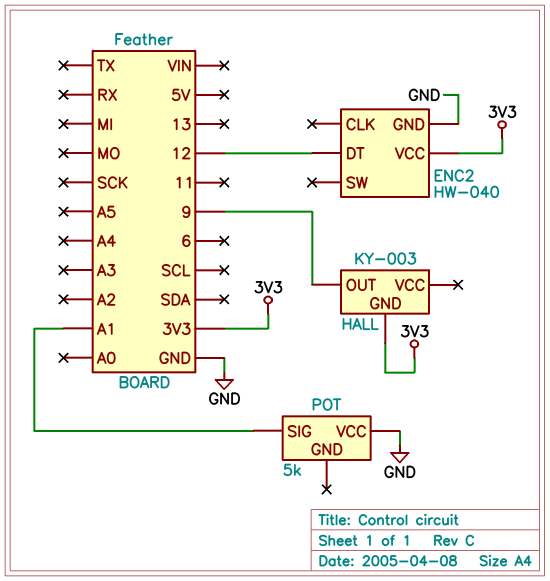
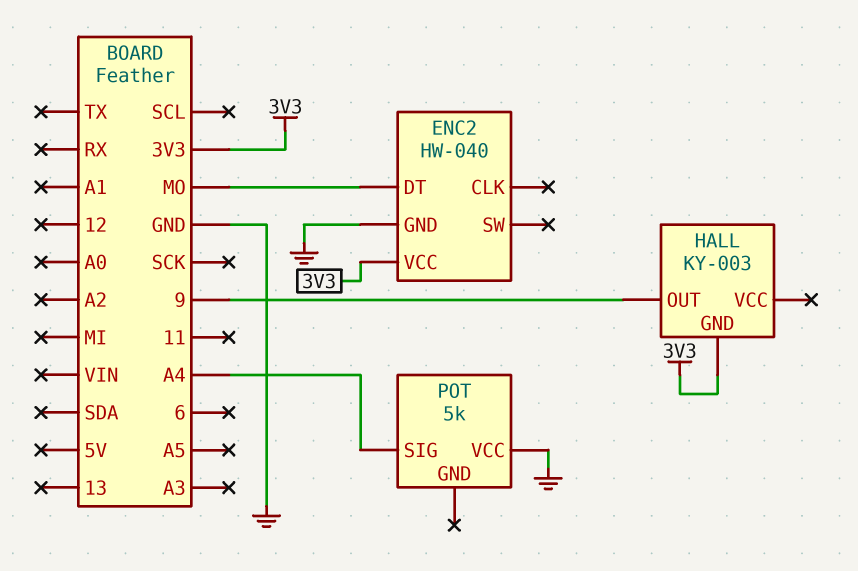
ENC2 pin DT: 12 -> MO
POT pin SIG: A1 -> A4

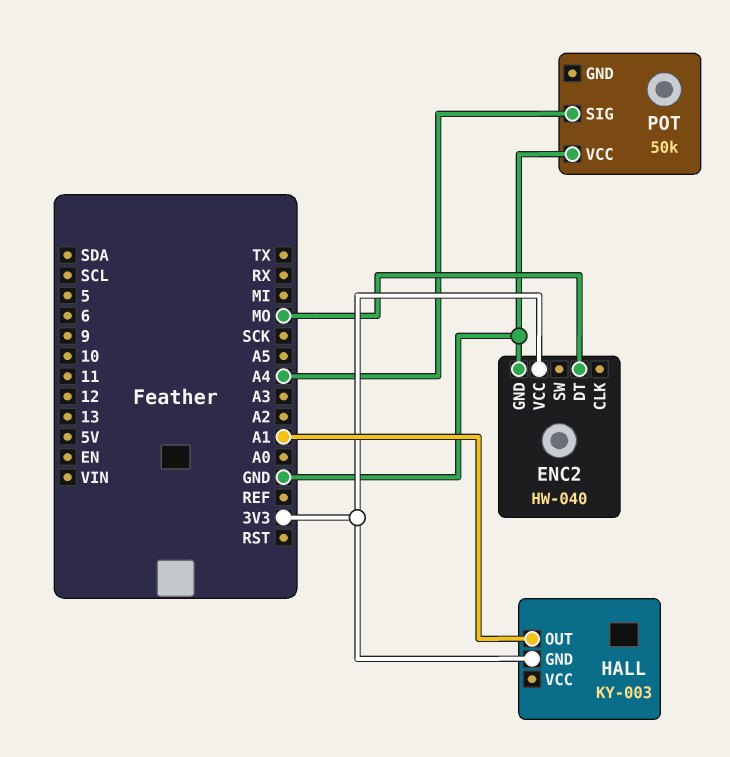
HALL pin OUT: 9 -> A1
POT: 5k -> 50k

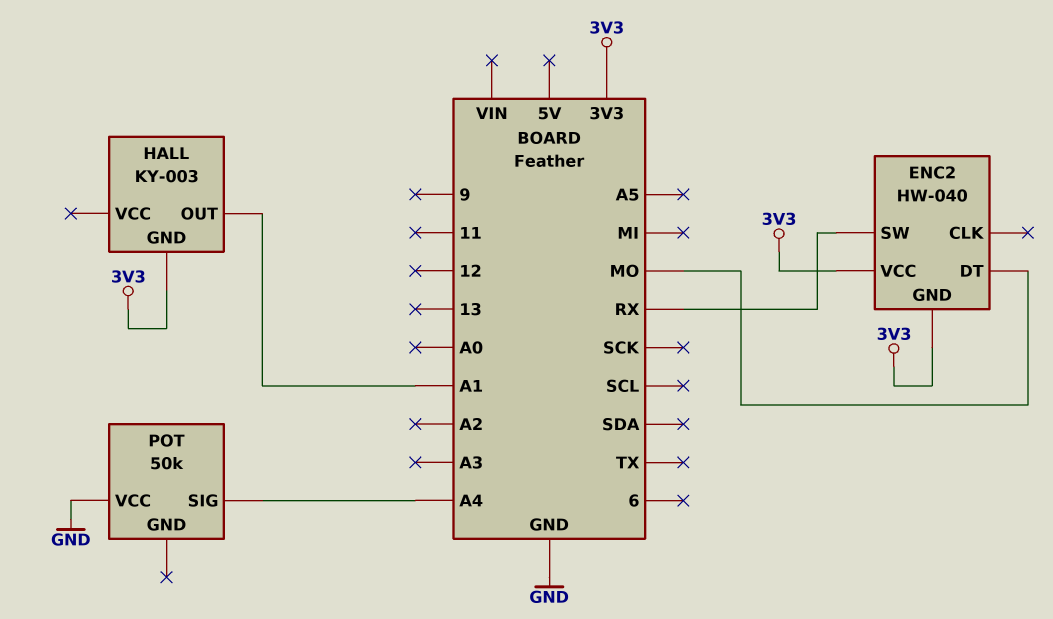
ENC2 pin GND: GND -> 3V3
ENC2 pin SW: none -> RX

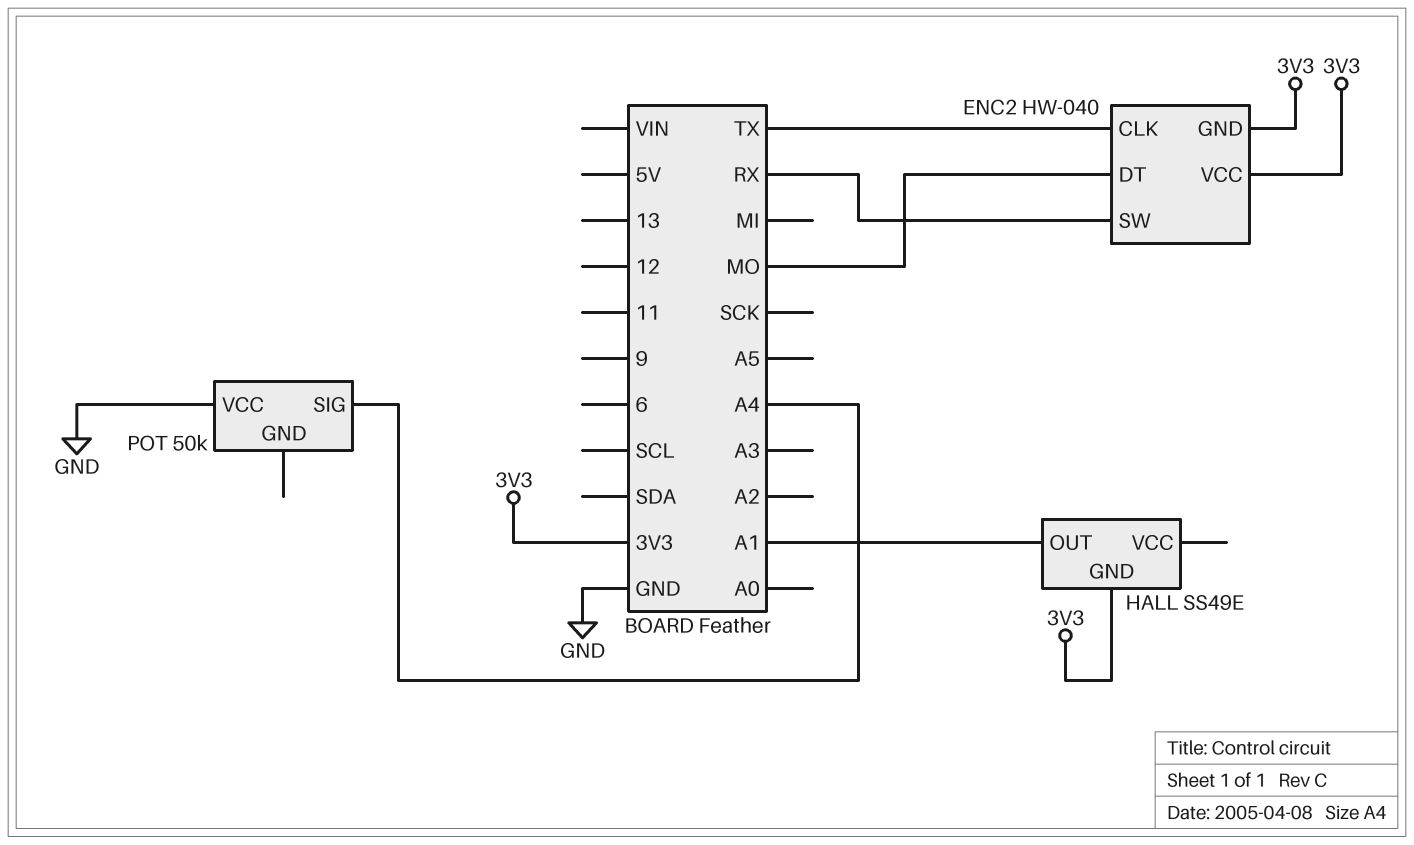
ENC2 pin CLK: none -> TX
HALL: KY-003 -> SS49E

